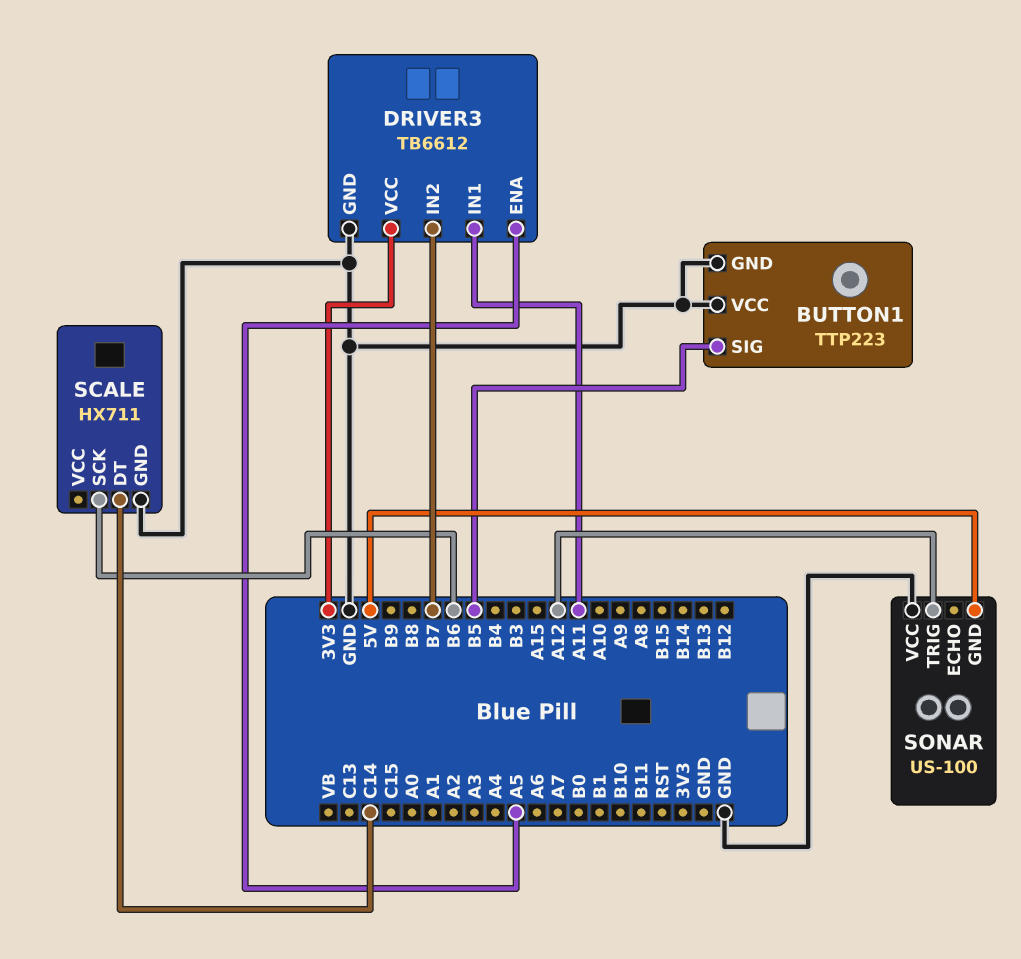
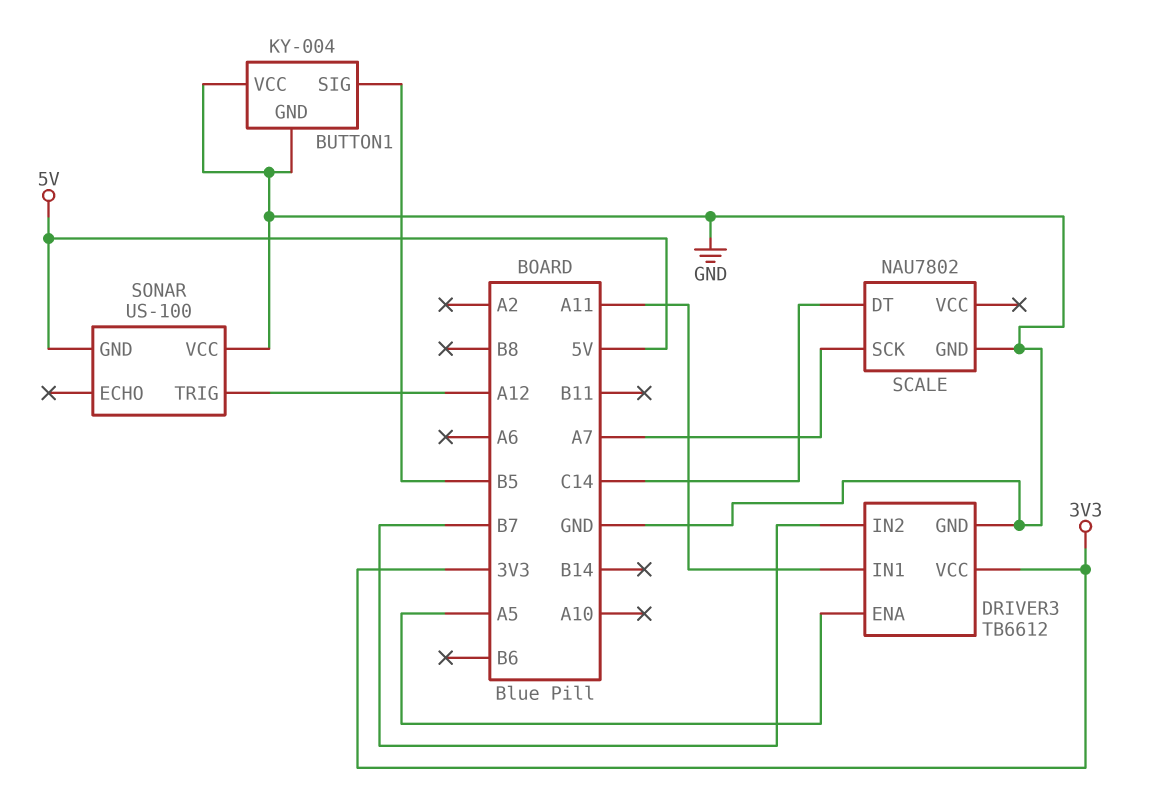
BUTTON1: TTP223 -> KY-004
SCALE: HX711 -> NAU7802
SCALE pin SCK: B6 -> A7

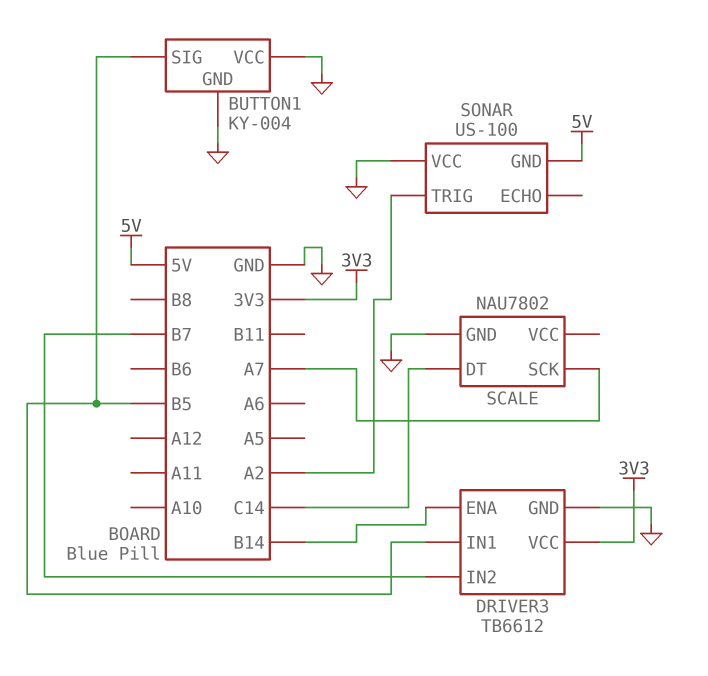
DRIVER3 pin ENA: A5 -> B14
DRIVER3 pin IN1: A11 -> B5
SONAR pin TRIG: A12 -> A2

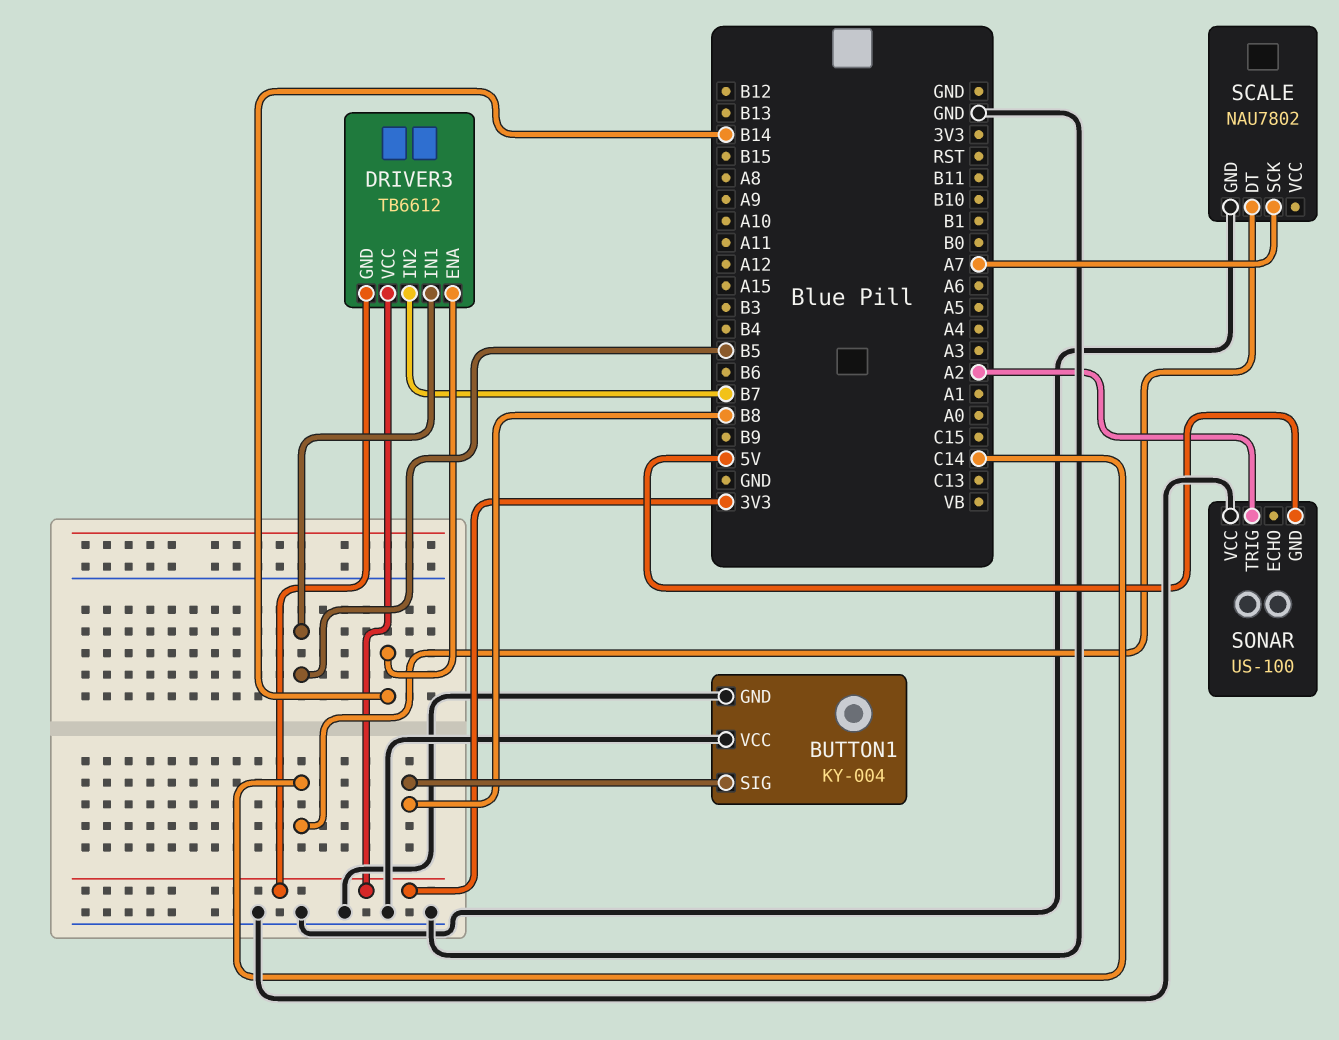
BUTTON1 pin SIG: B5 -> B8
DRIVER3 pin GND: GND -> 3V3

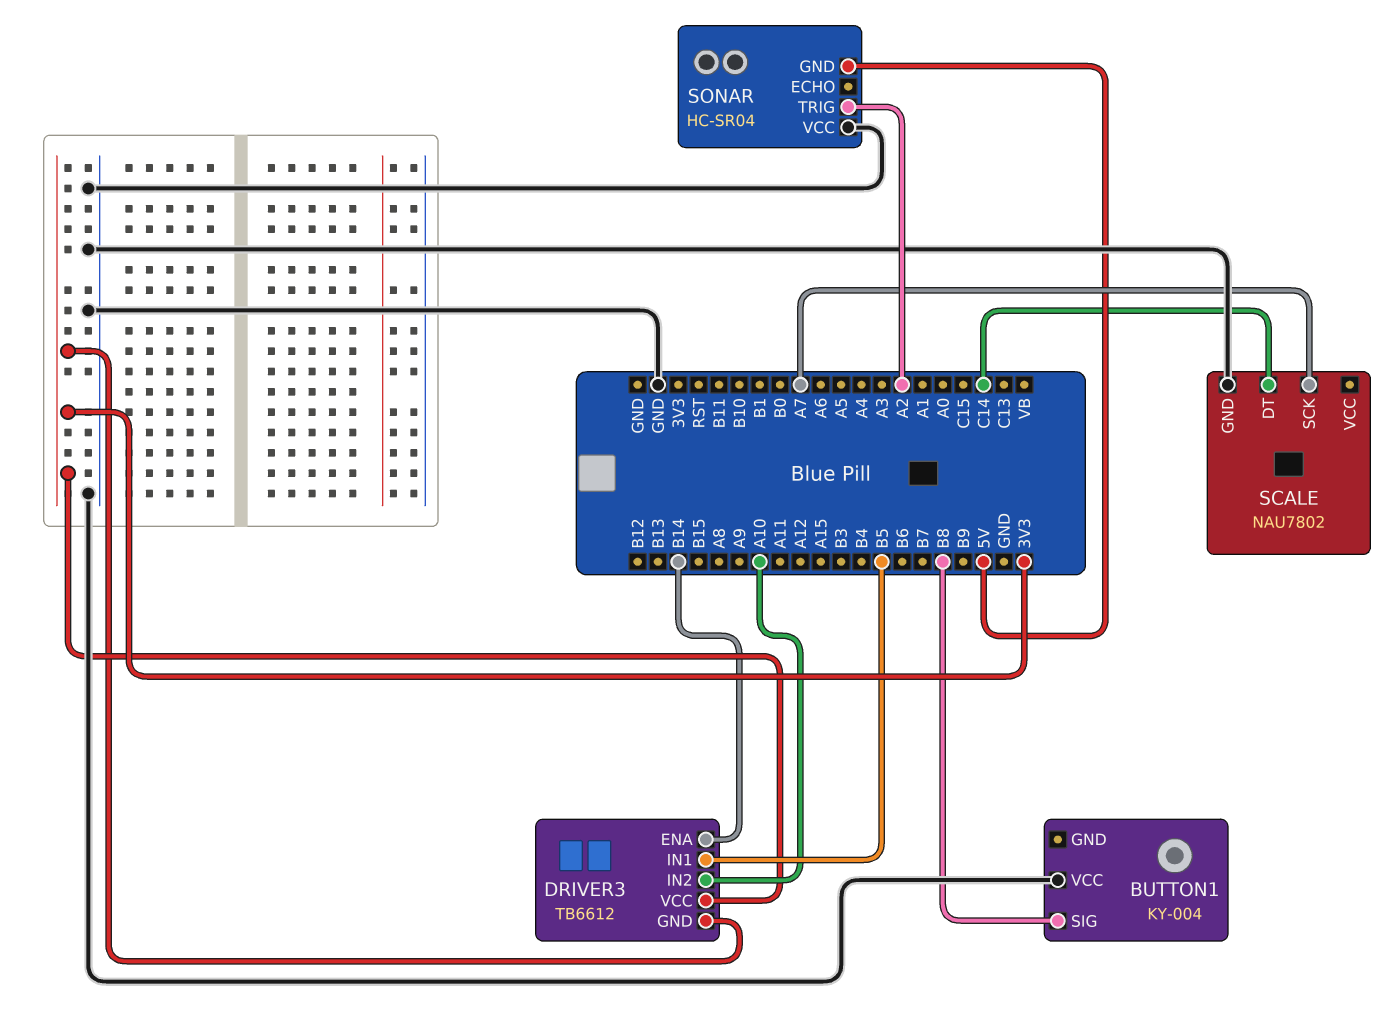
BUTTON1 pin GND: GND -> none
DRIVER3 pin IN2: B7 -> A10
SONAR: US-100 -> HC-SR04

